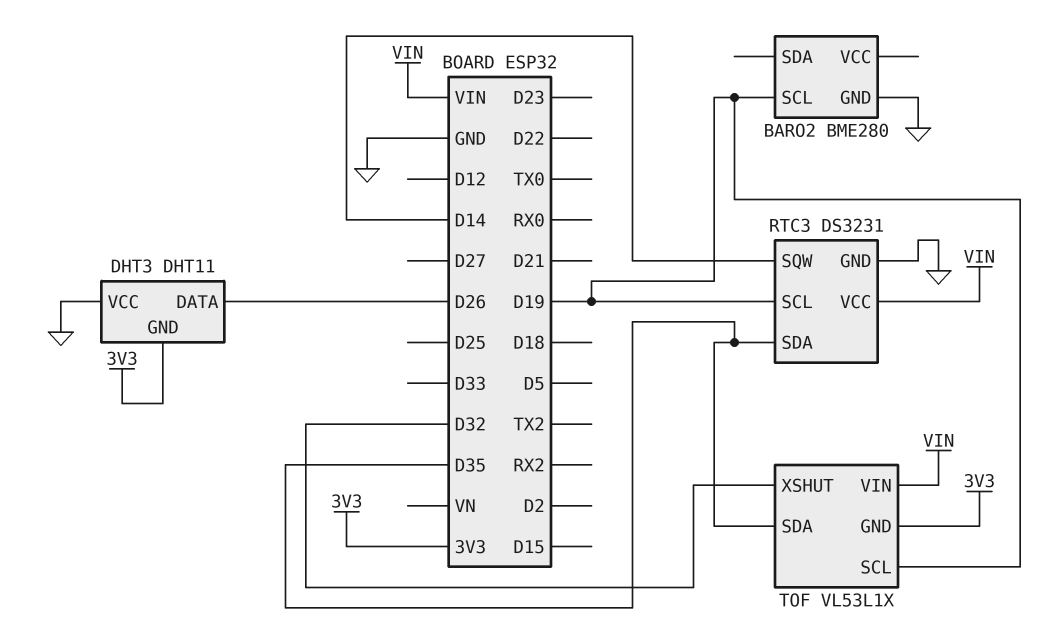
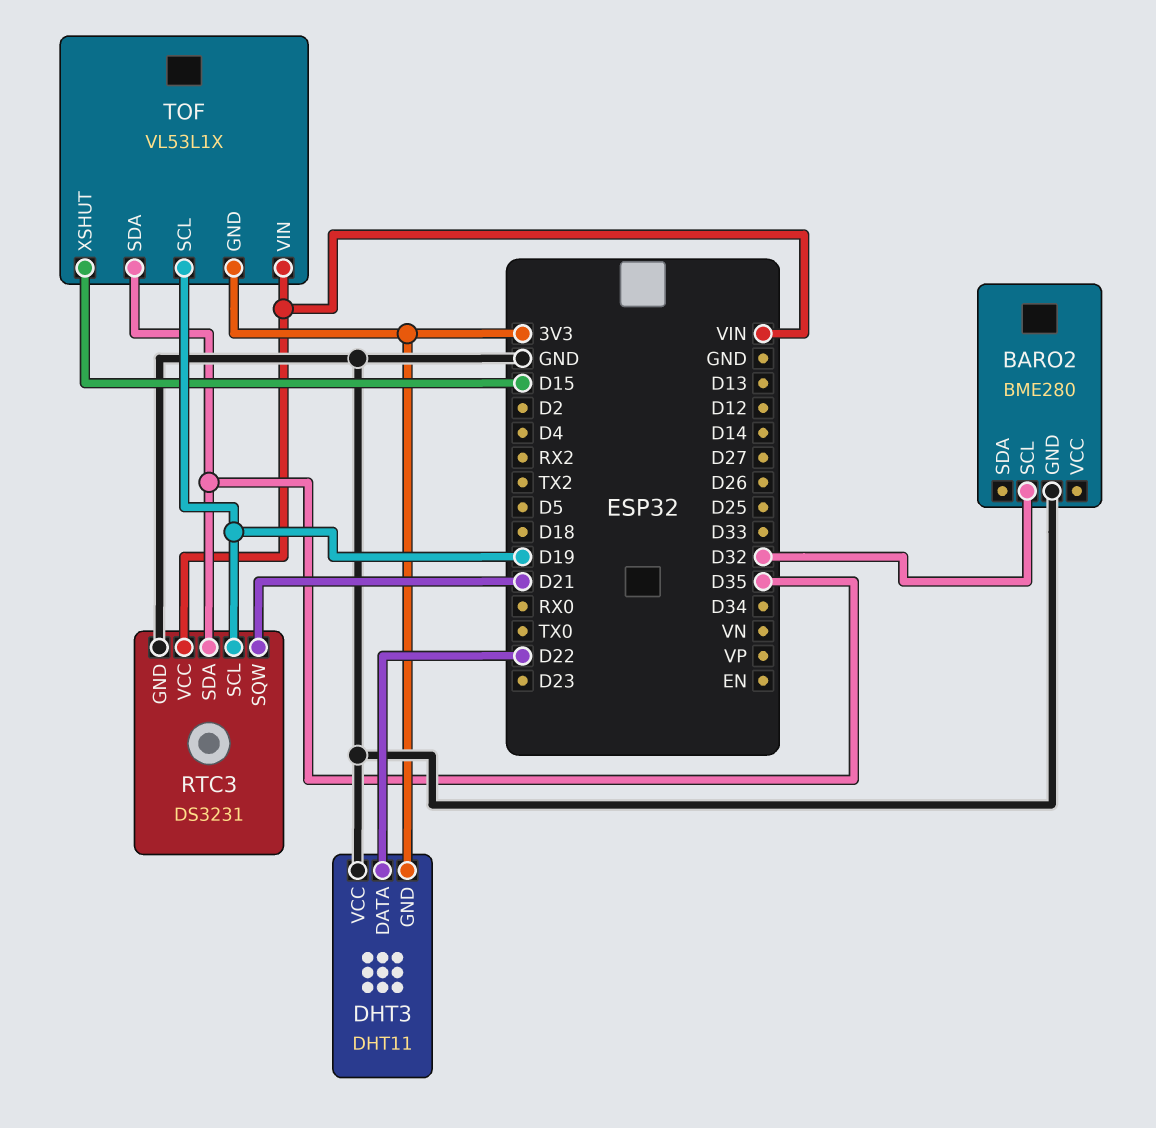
BARO2 pin SCL: D19 -> D32
DHT3 pin DATA: D26 -> D22
RTC3 pin SQW: D14 -> D21
TOF pin XSHUT: D32 -> D15

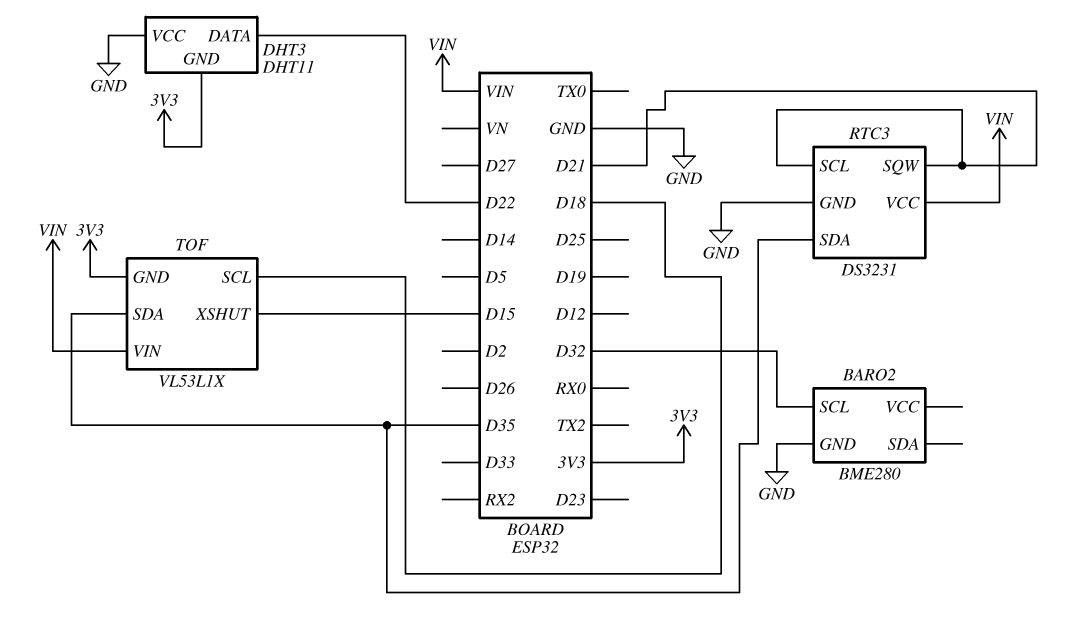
RTC3 pin SCL: D19 -> D21
TOF pin SCL: D19 -> D18

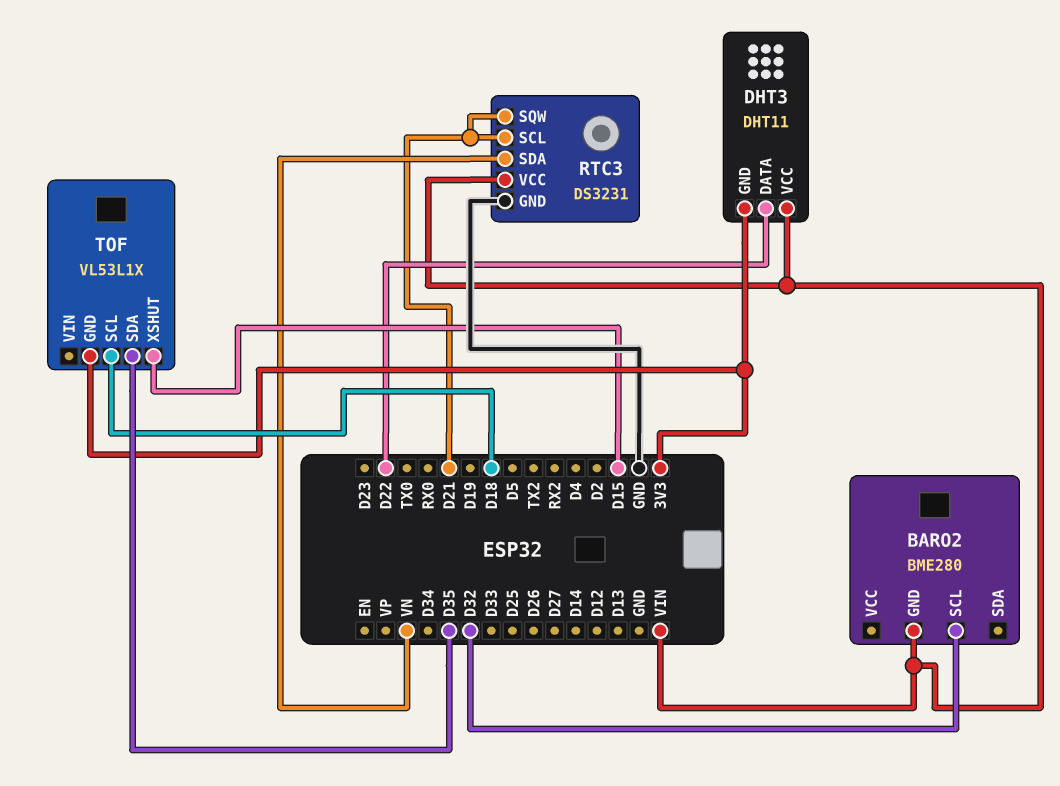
BARO2 pin GND: GND -> VIN
DHT3 pin VCC: GND -> VIN
RTC3 pin SDA: D35 -> VN
TOF pin VIN: VIN -> none

